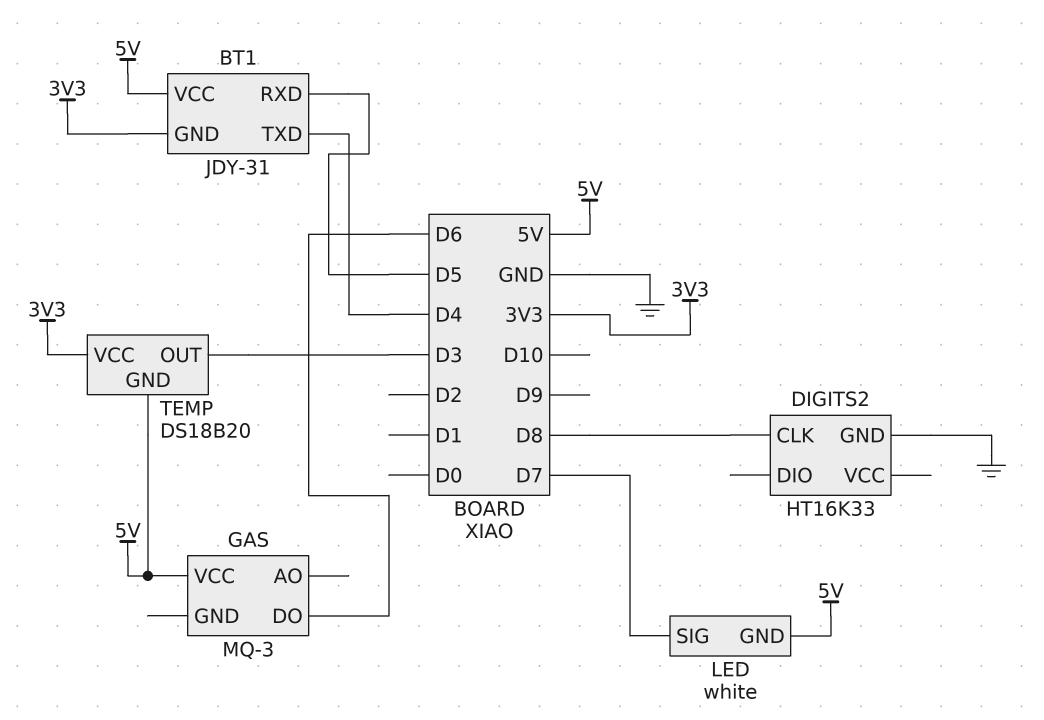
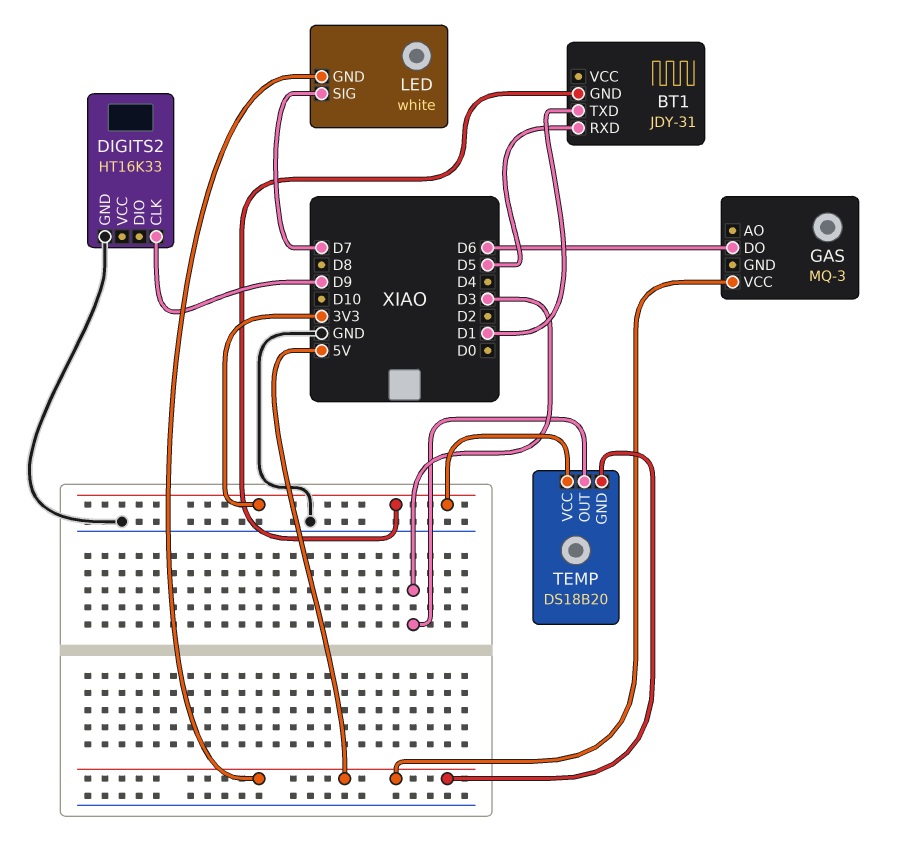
BT1 pin TXD: D4 -> D1
BT1 pin VCC: 5V -> none
DIGITS2 pin CLK: D8 -> D9

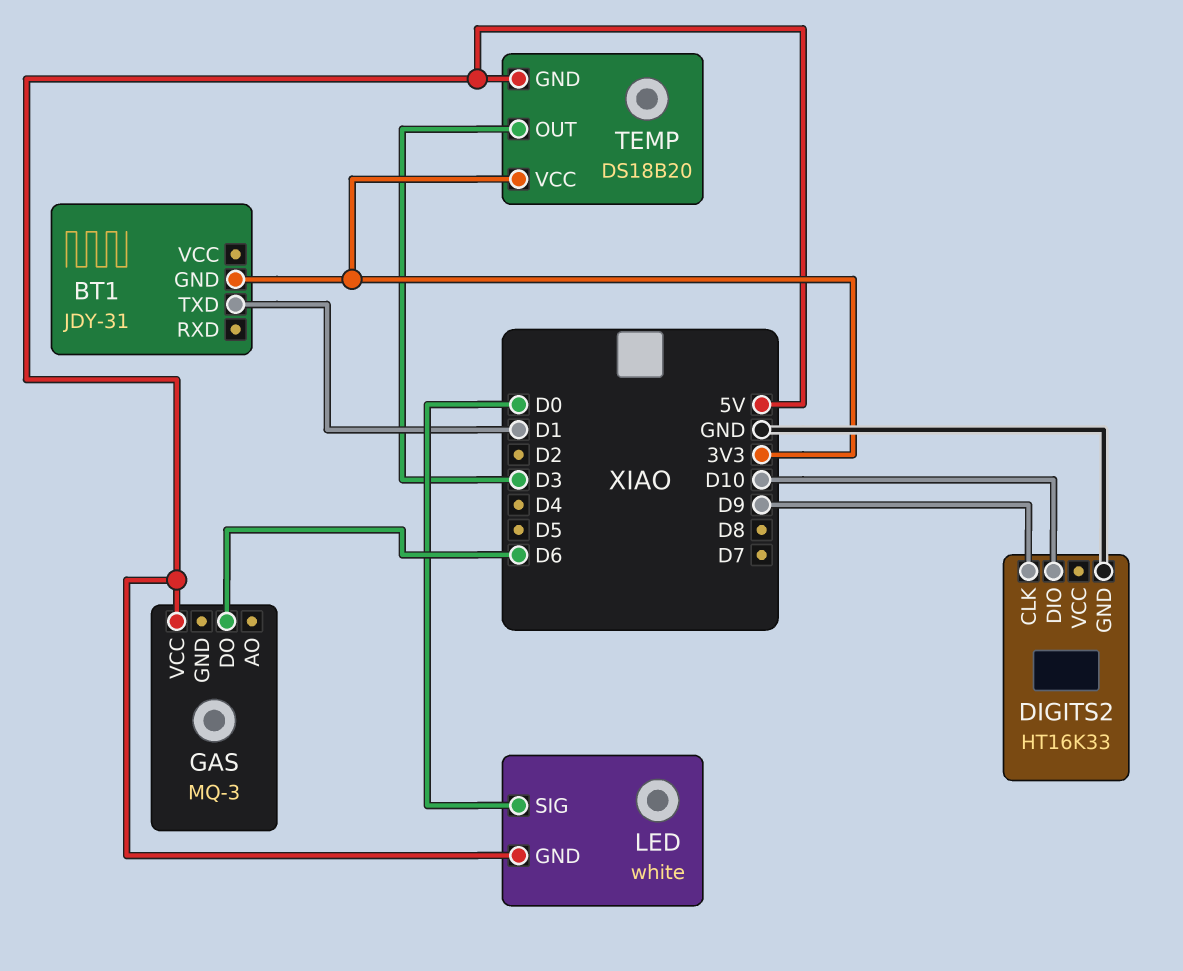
BT1 pin RXD: D5 -> none
DIGITS2 pin DIO: none -> D10
LED pin SIG: D7 -> D0

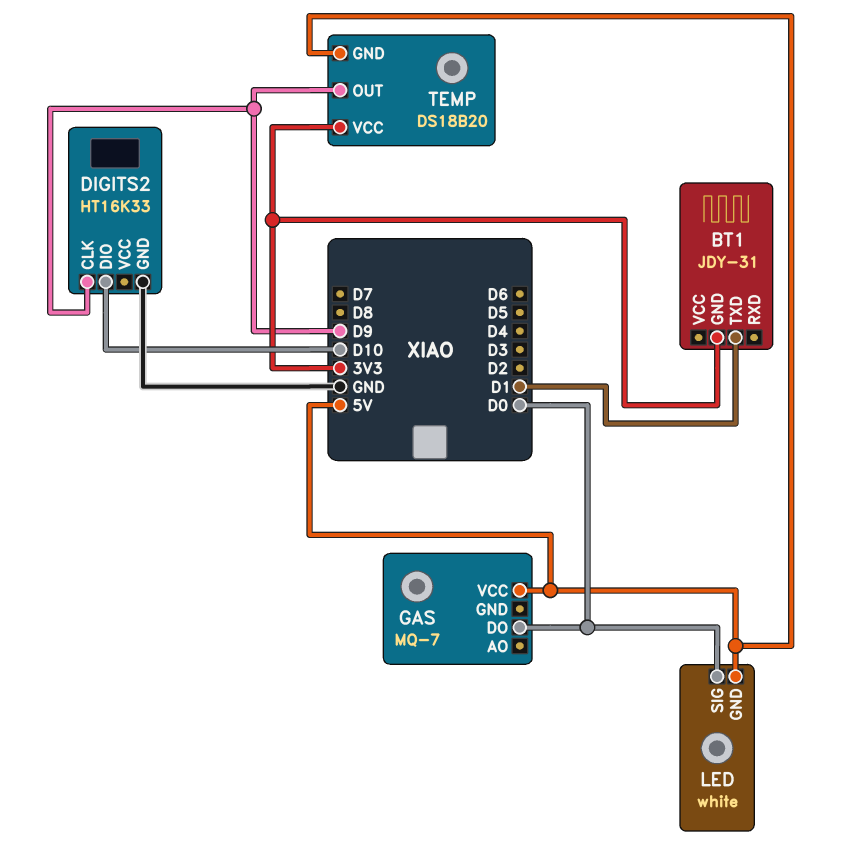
GAS: MQ-3 -> MQ-7
GAS pin DO: D6 -> D0
TEMP pin OUT: D3 -> D9

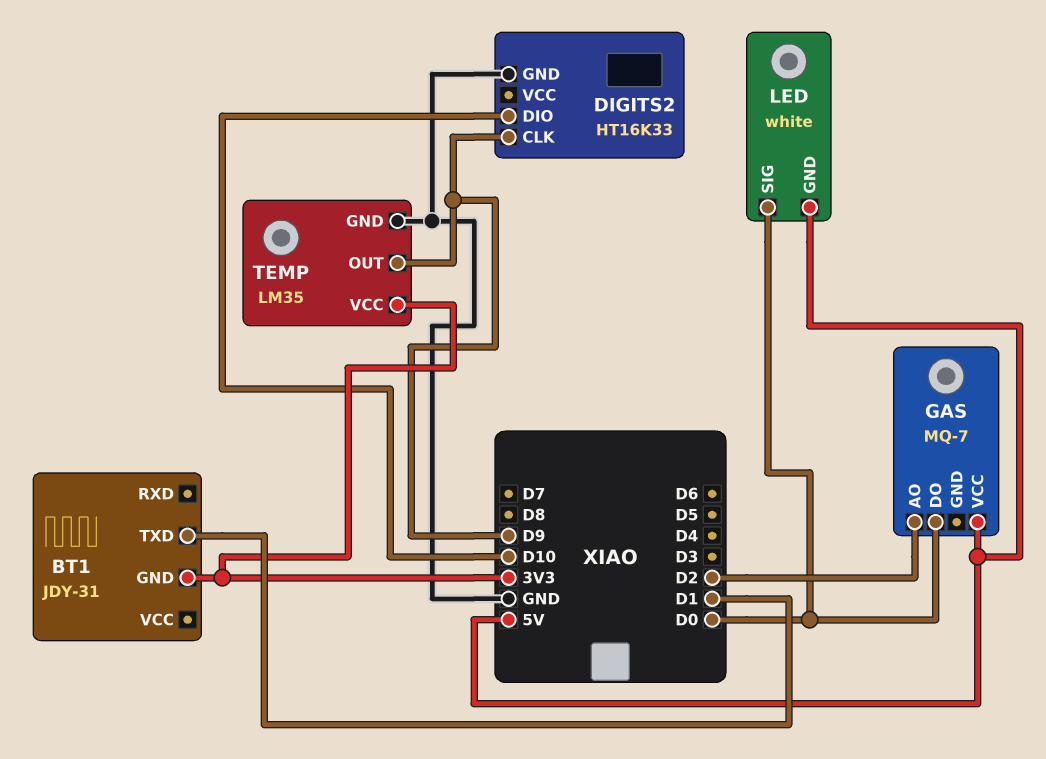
GAS pin AO: none -> D2
TEMP: DS18B20 -> LM35
TEMP pin GND: 5V -> GND

